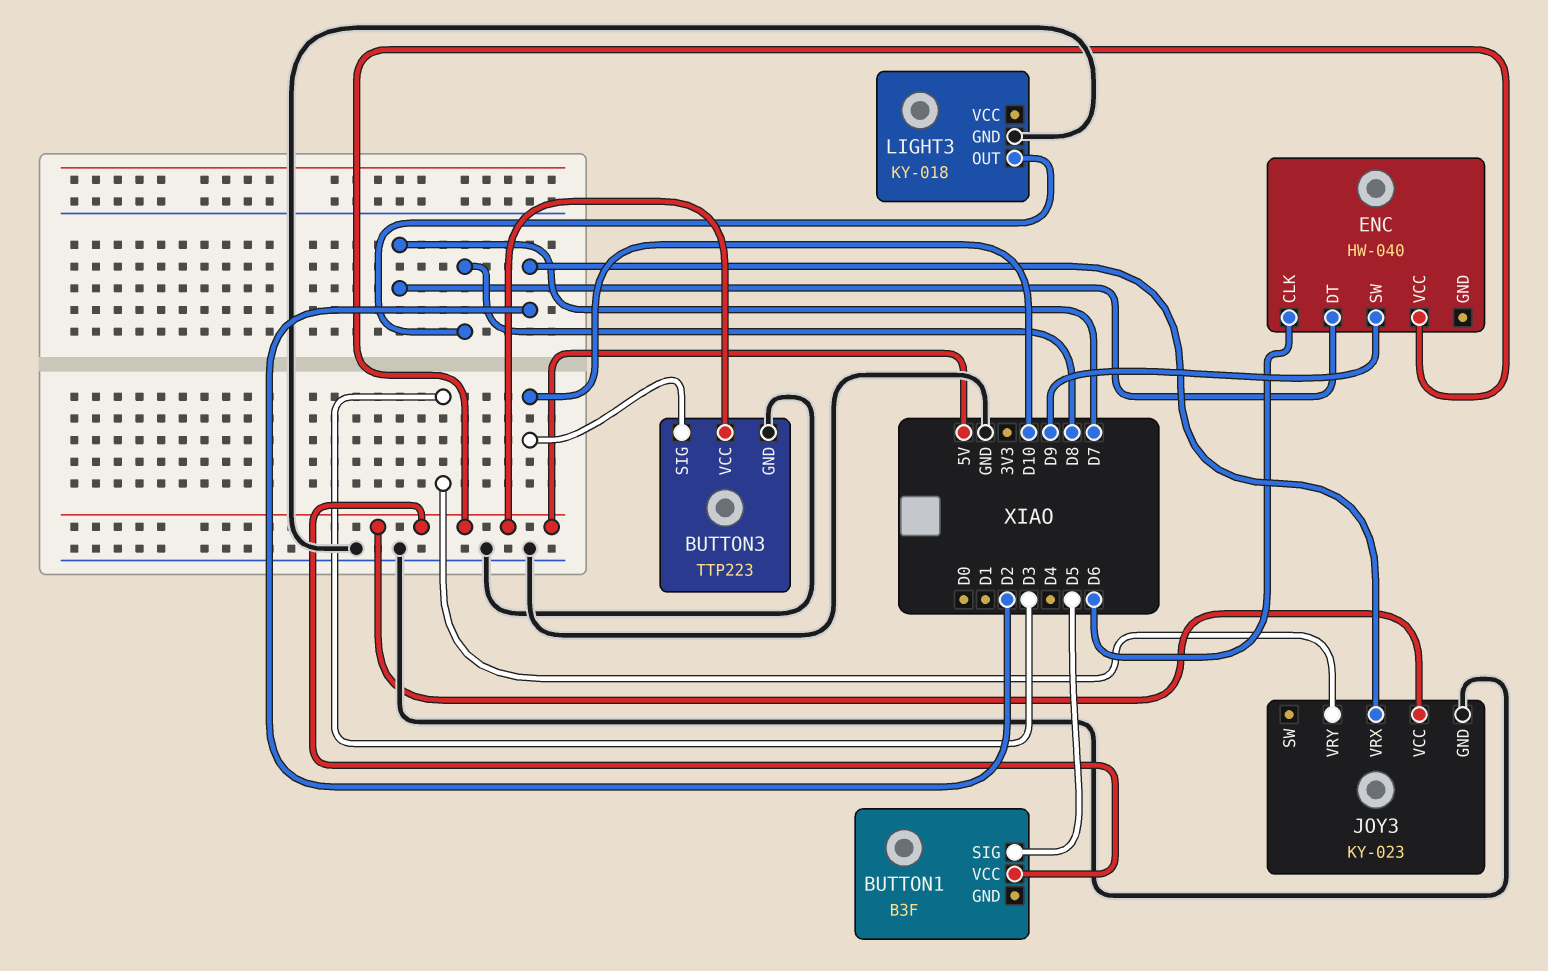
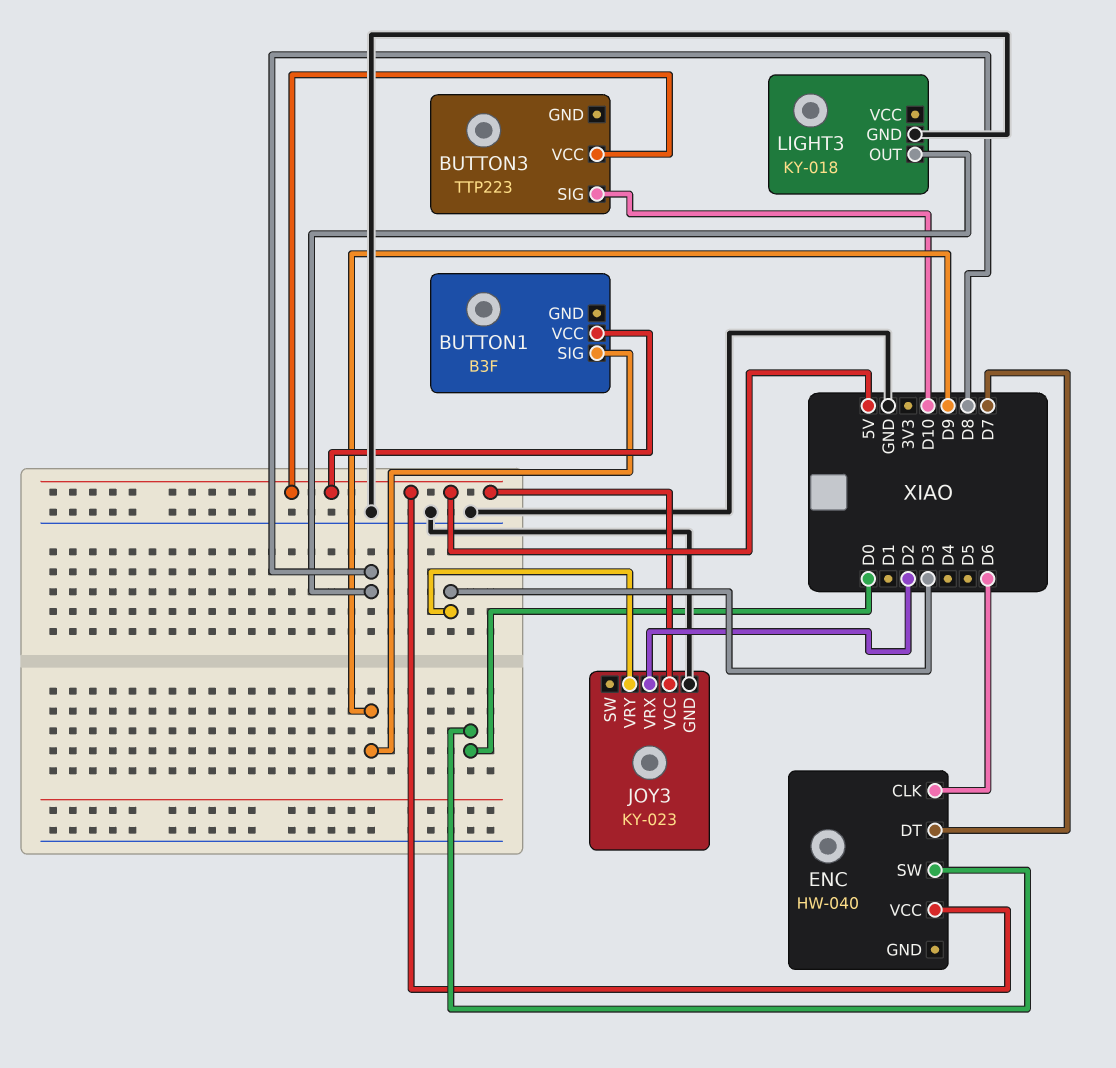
BUTTON1 pin SIG: D5 -> D9
BUTTON3 pin GND: GND -> none
ENC pin SW: D9 -> D0

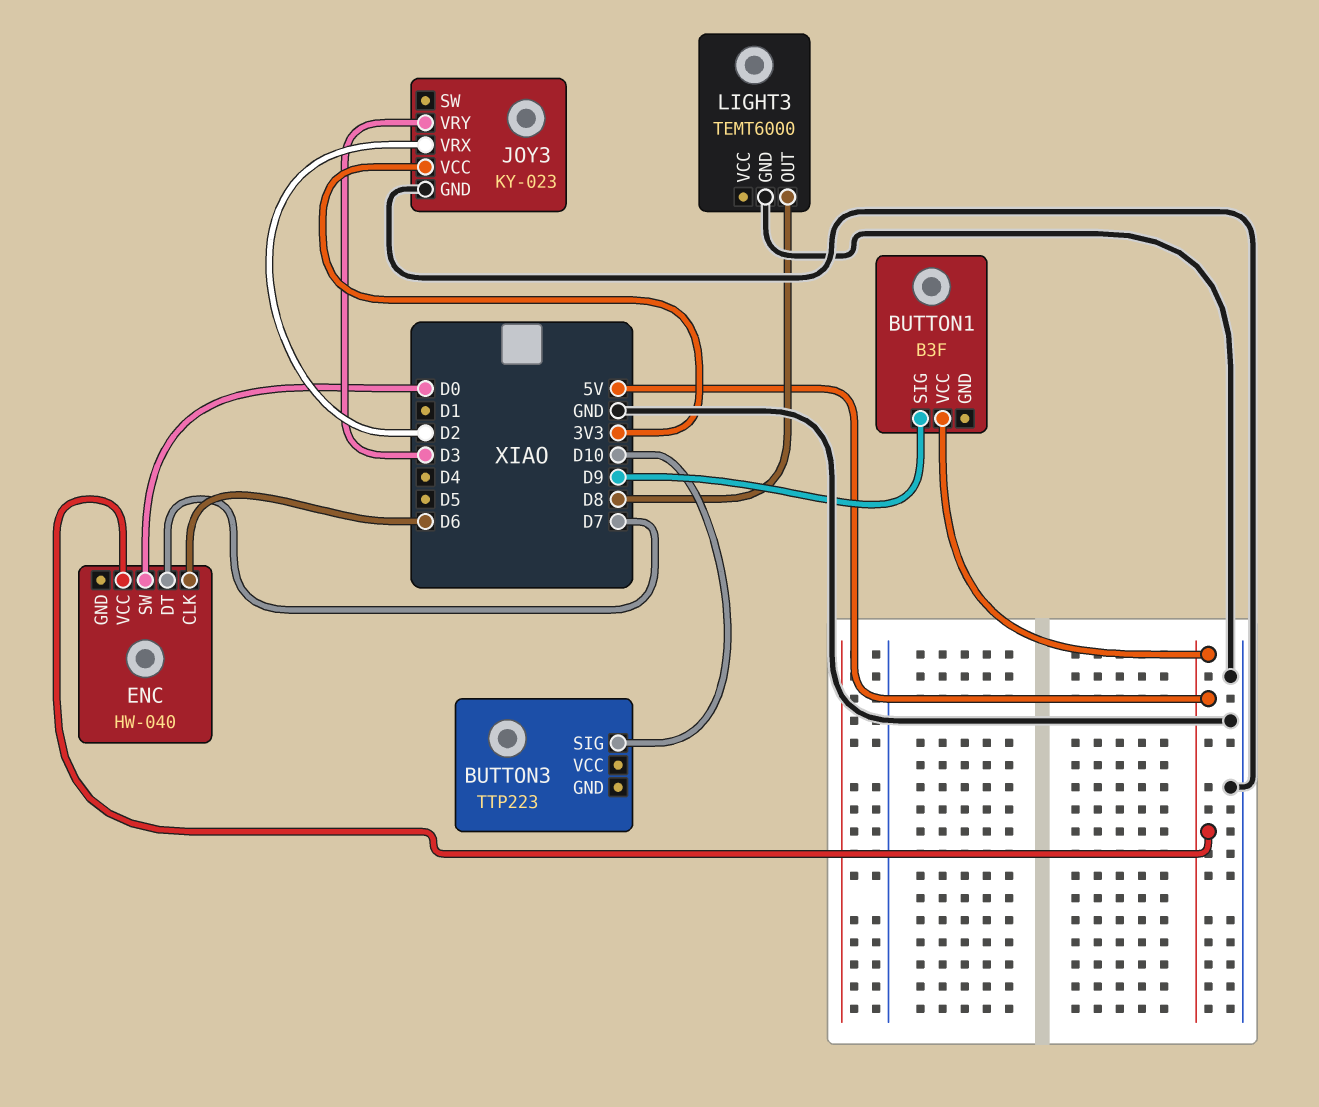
BUTTON3 pin VCC: 5V -> none
JOY3 pin VCC: 5V -> 3V3
LIGHT3: KY-018 -> TEMT6000

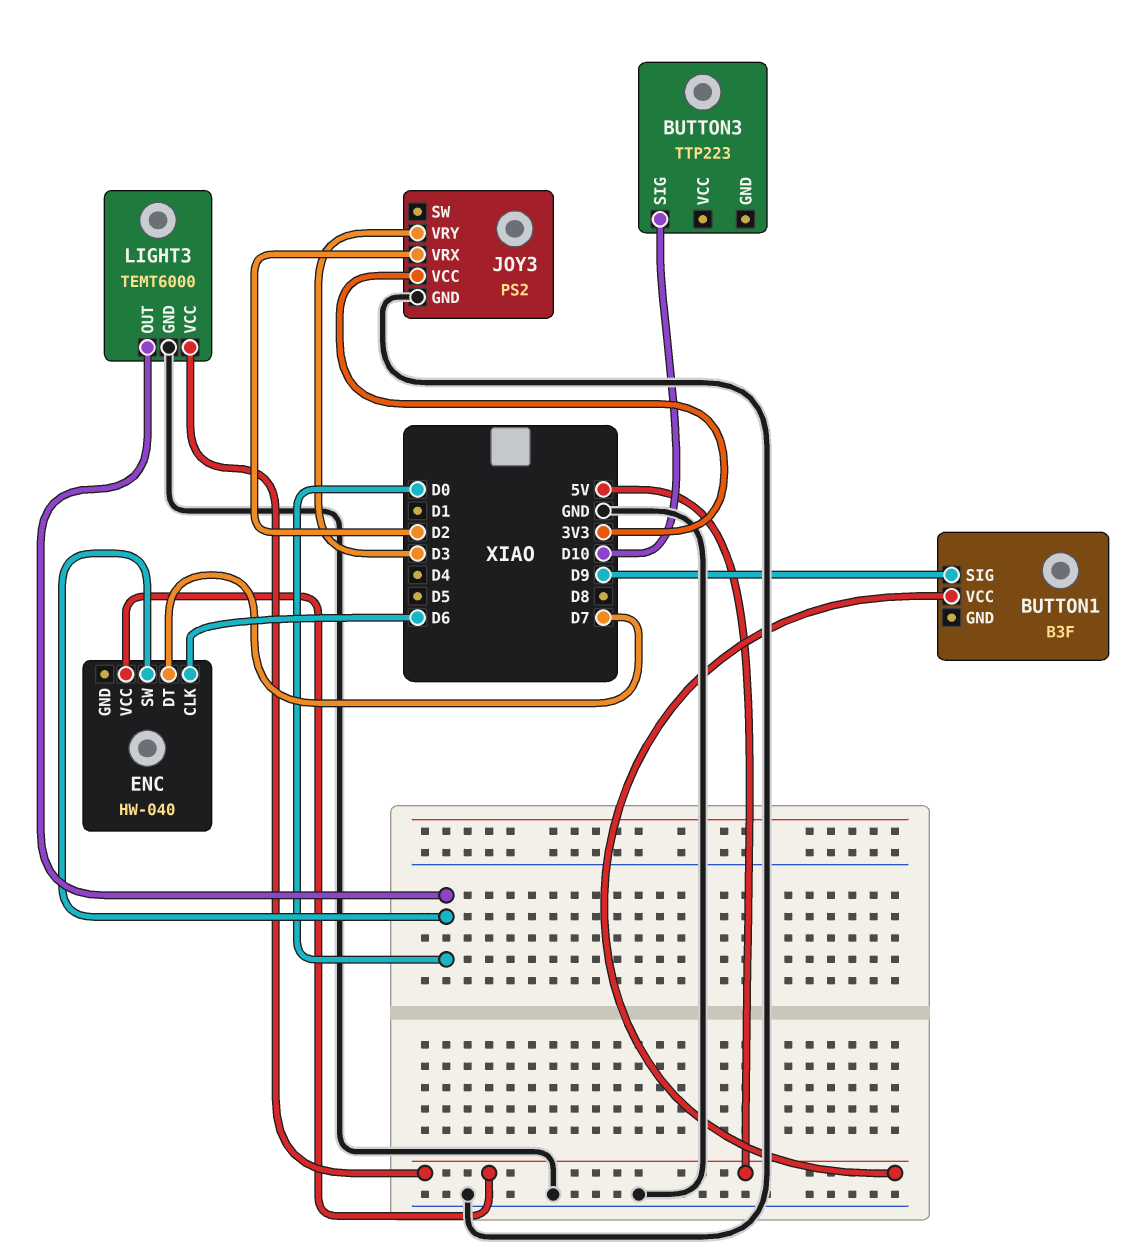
JOY3: KY-023 -> PS2
LIGHT3 pin OUT: D8 -> D0
LIGHT3 pin VCC: none -> 5V

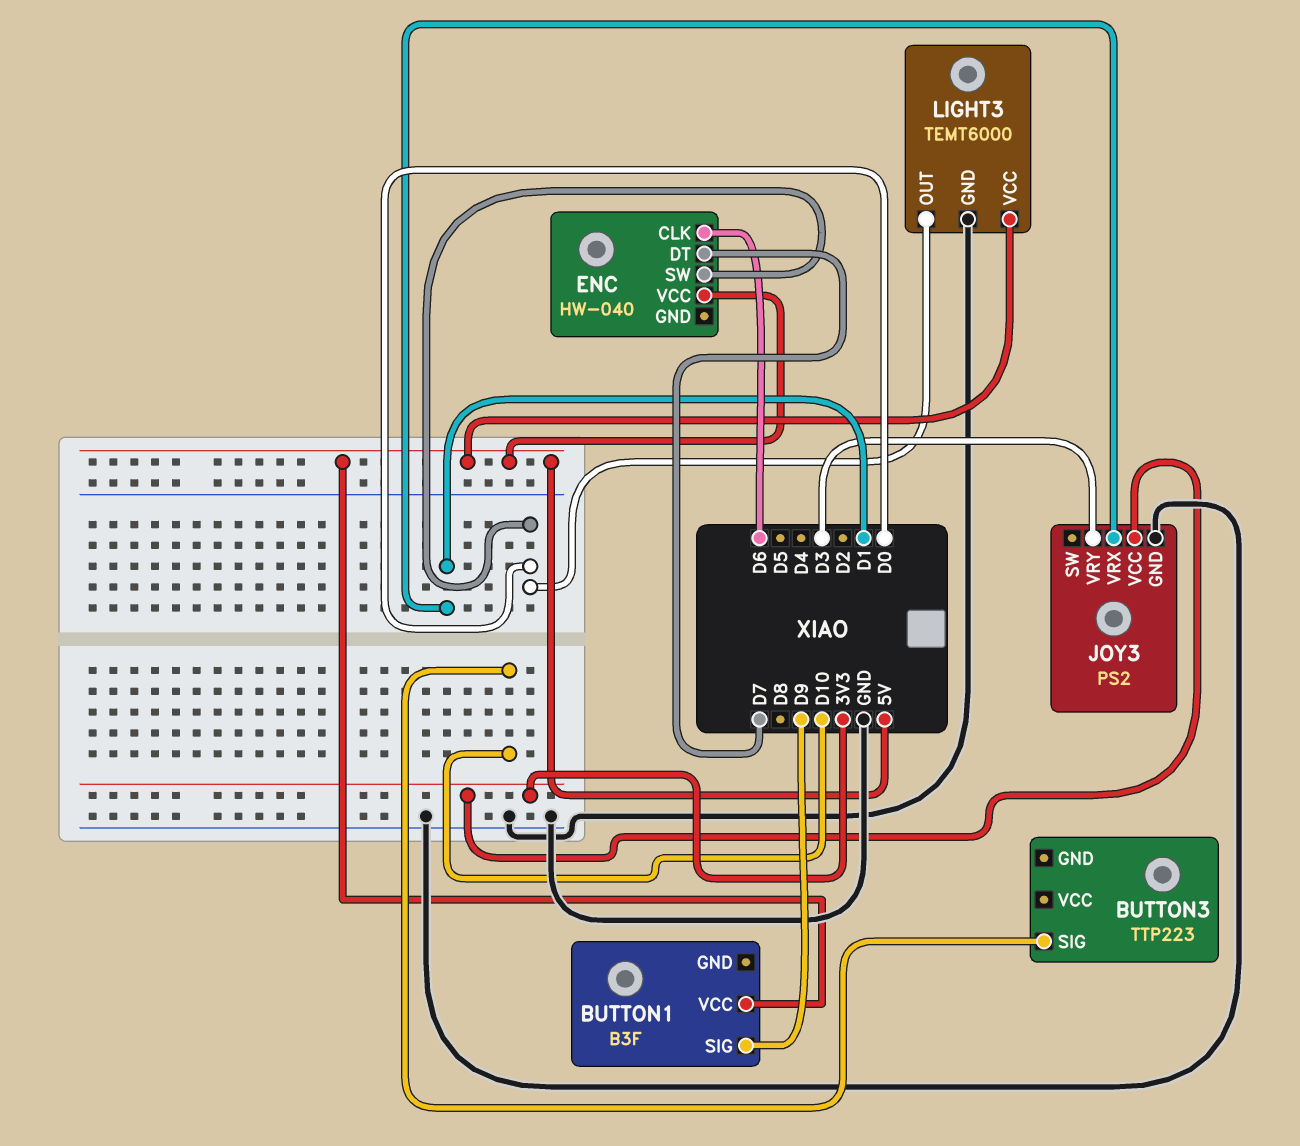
JOY3 pin VRX: D2 -> D1

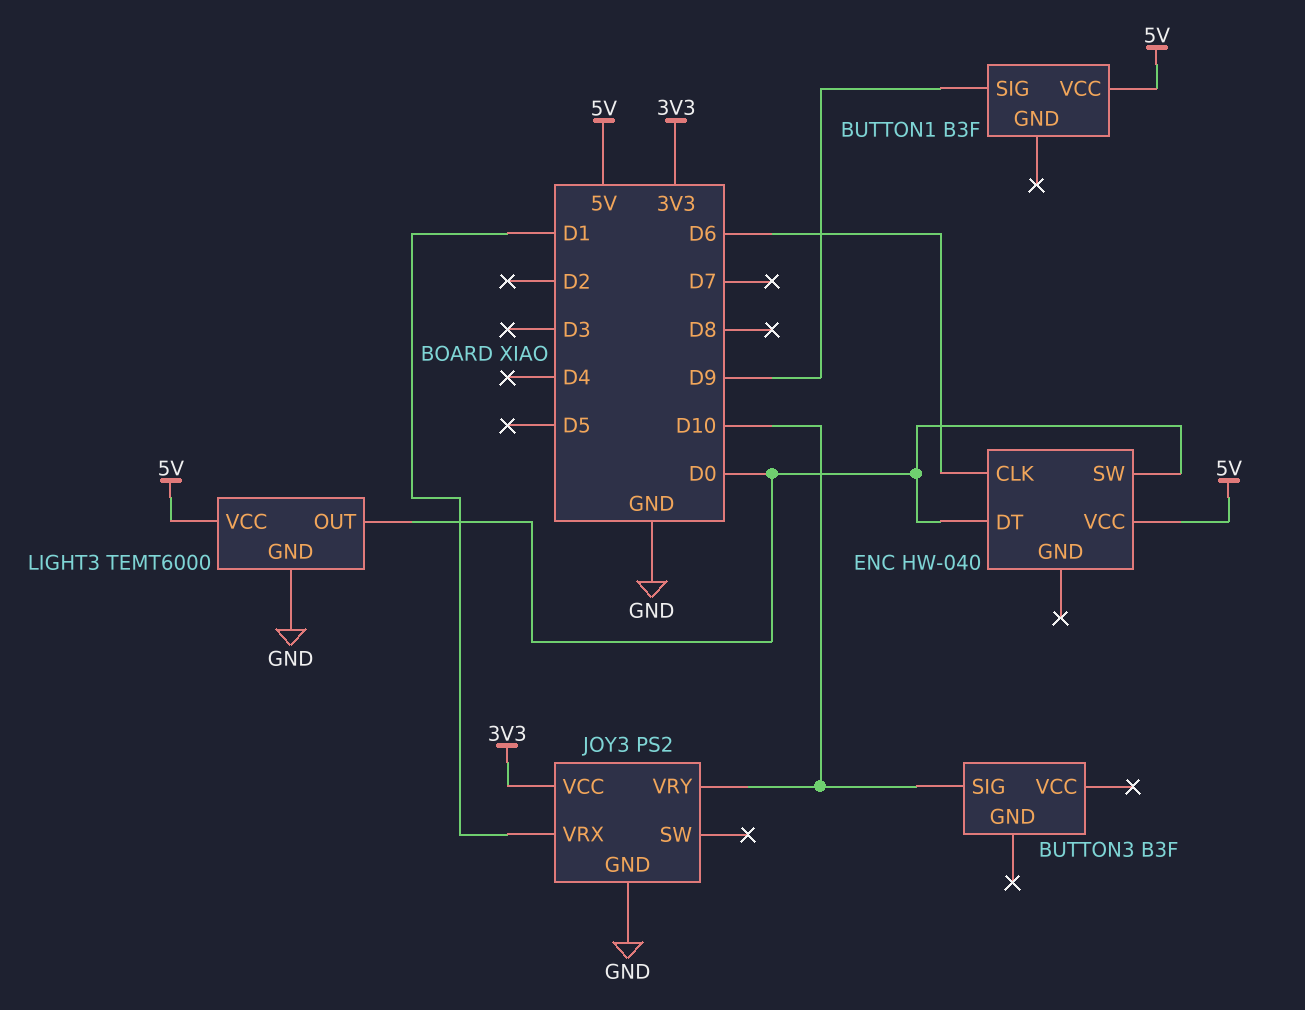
BUTTON3: TTP223 -> B3F
ENC pin DT: D7 -> D0
JOY3 pin VRY: D3 -> D10

